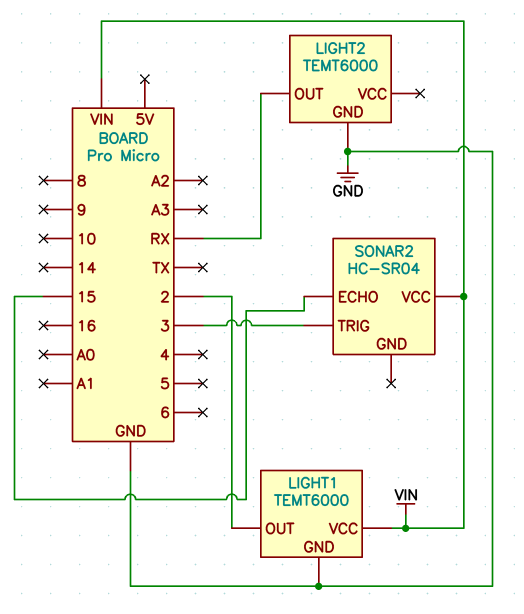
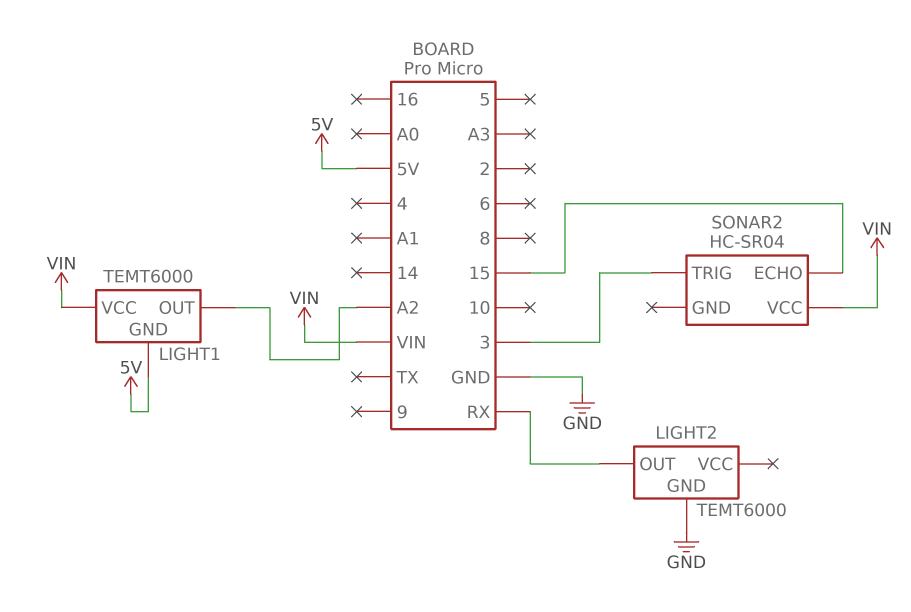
LIGHT1 pin GND: GND -> 5V
LIGHT1 pin OUT: 2 -> A2

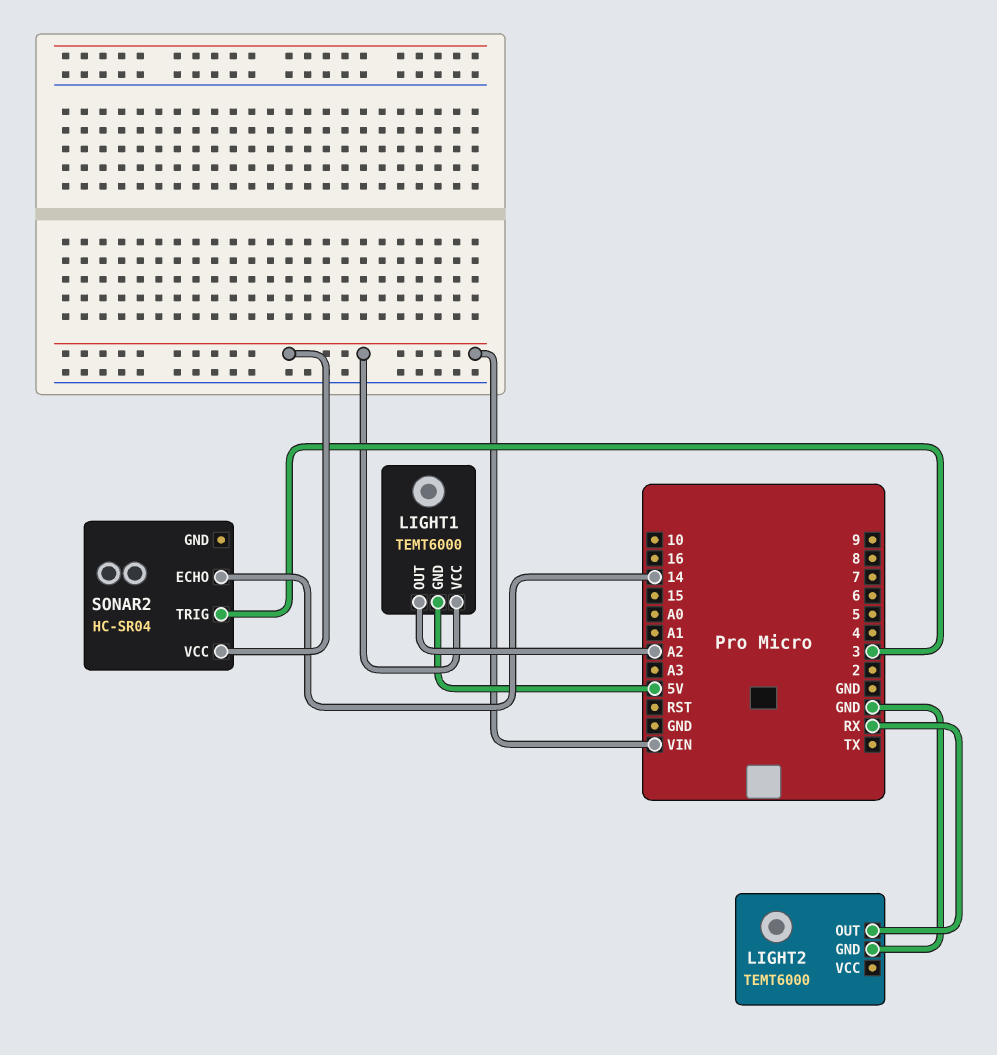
SONAR2 pin ECHO: 15 -> 14

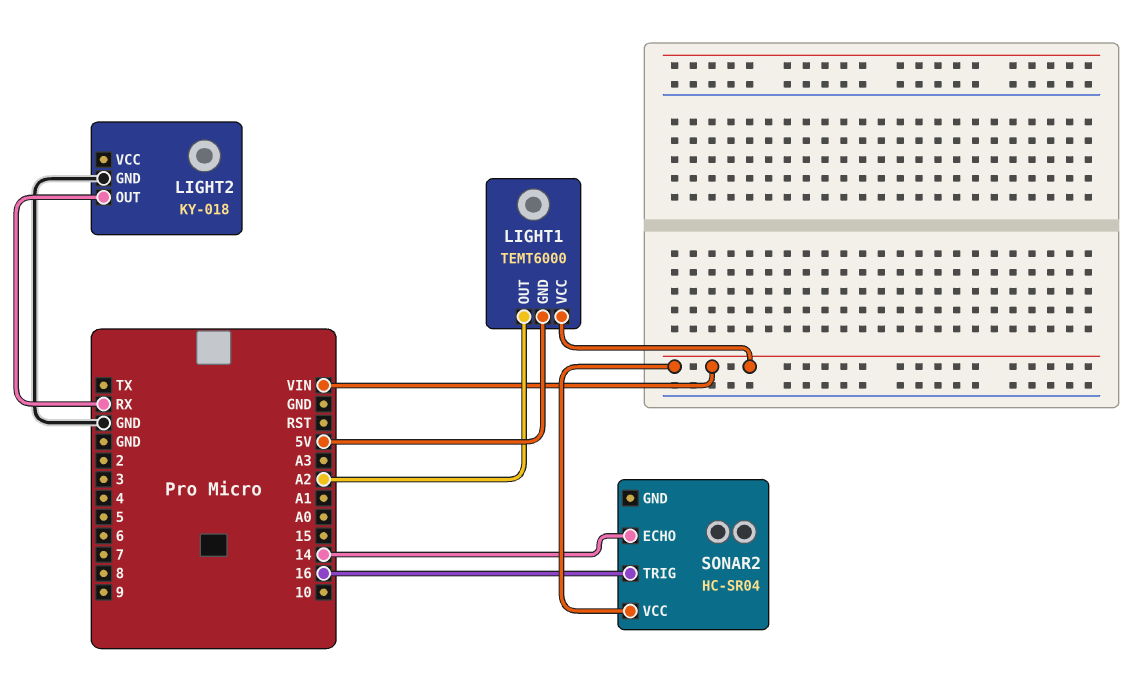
LIGHT2: TEMT6000 -> KY-018
SONAR2 pin TRIG: 3 -> 16

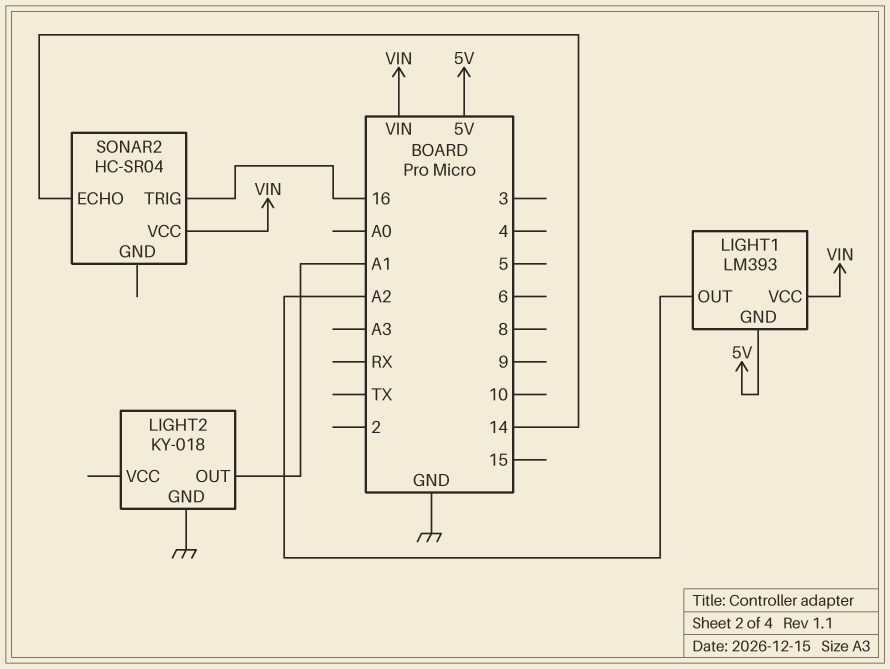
LIGHT1: TEMT6000 -> LM393
LIGHT2 pin OUT: RX -> A1

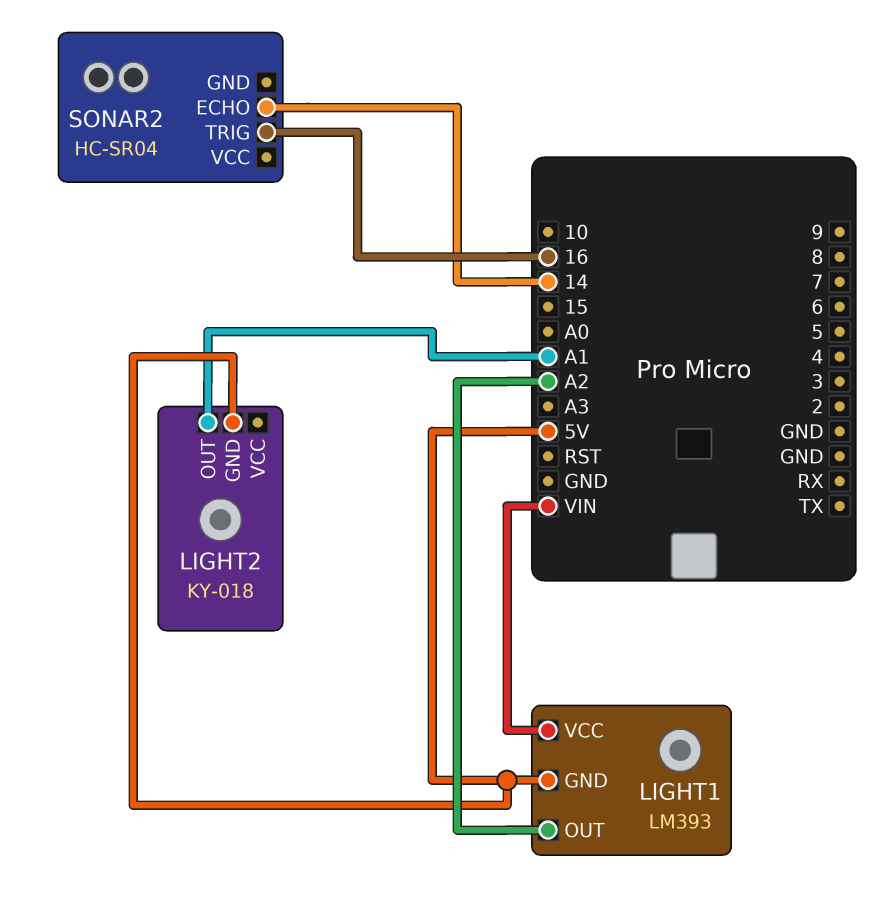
LIGHT2 pin GND: GND -> 5V
SONAR2 pin VCC: VIN -> none

